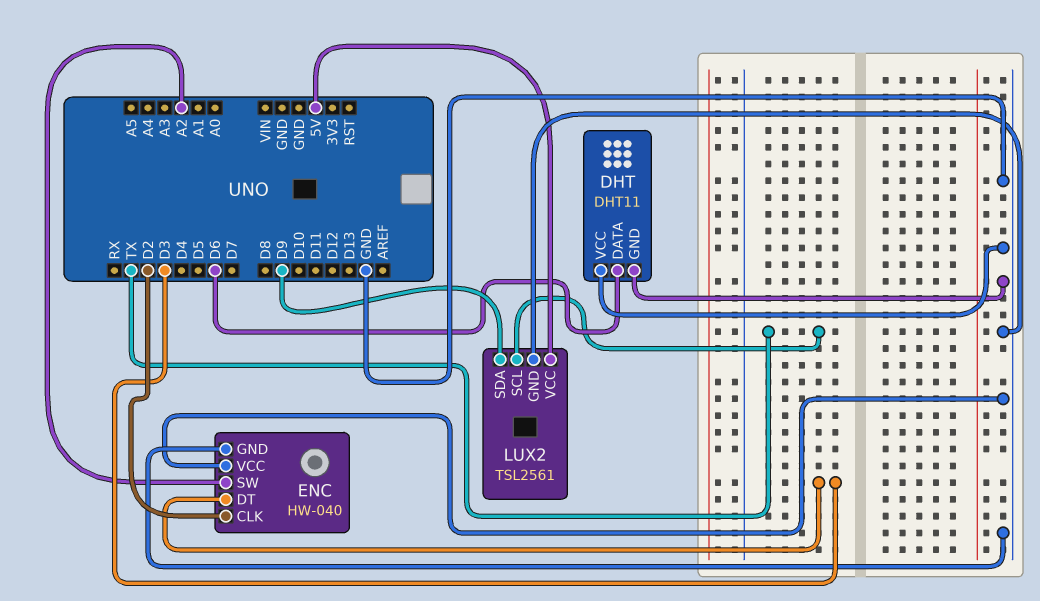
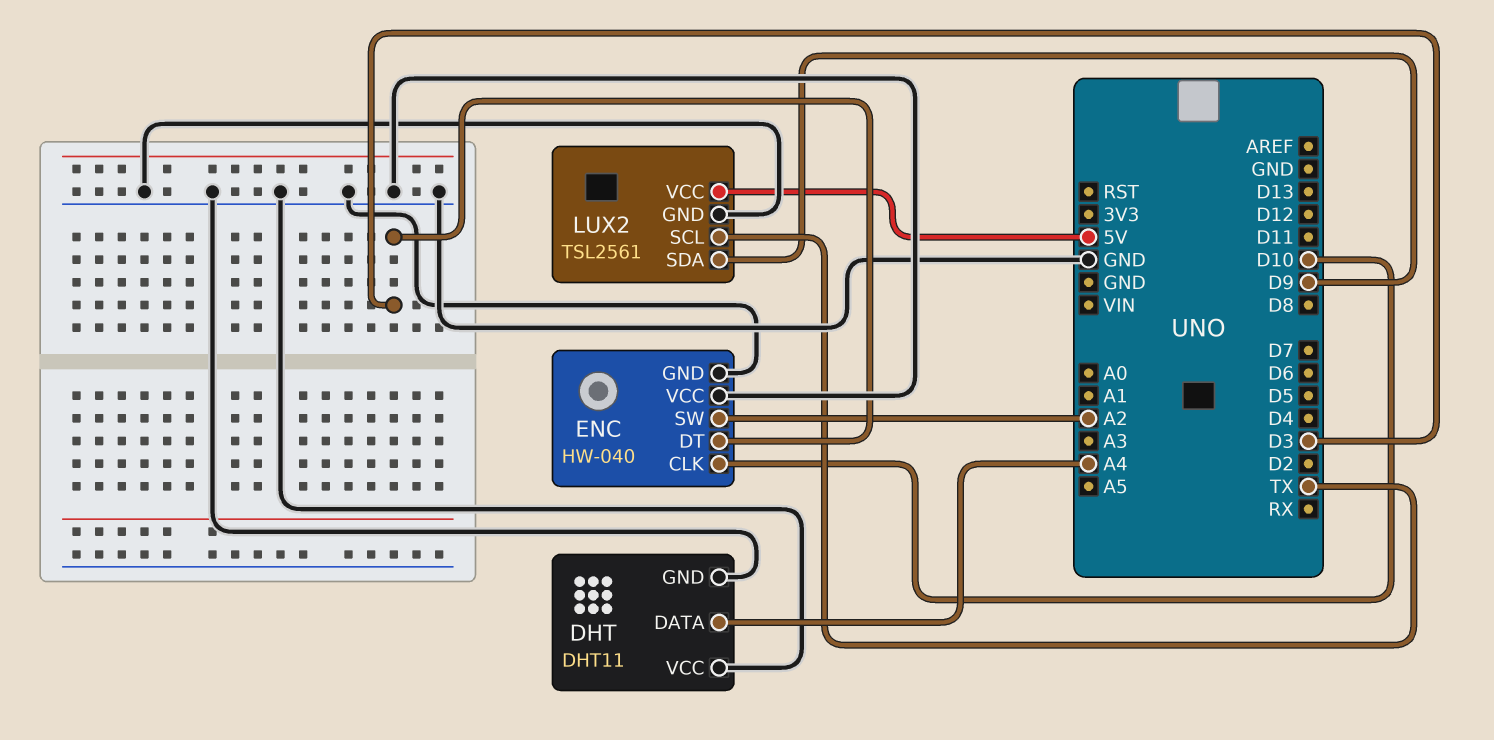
DHT pin DATA: D6 -> A4
ENC pin CLK: D2 -> D10

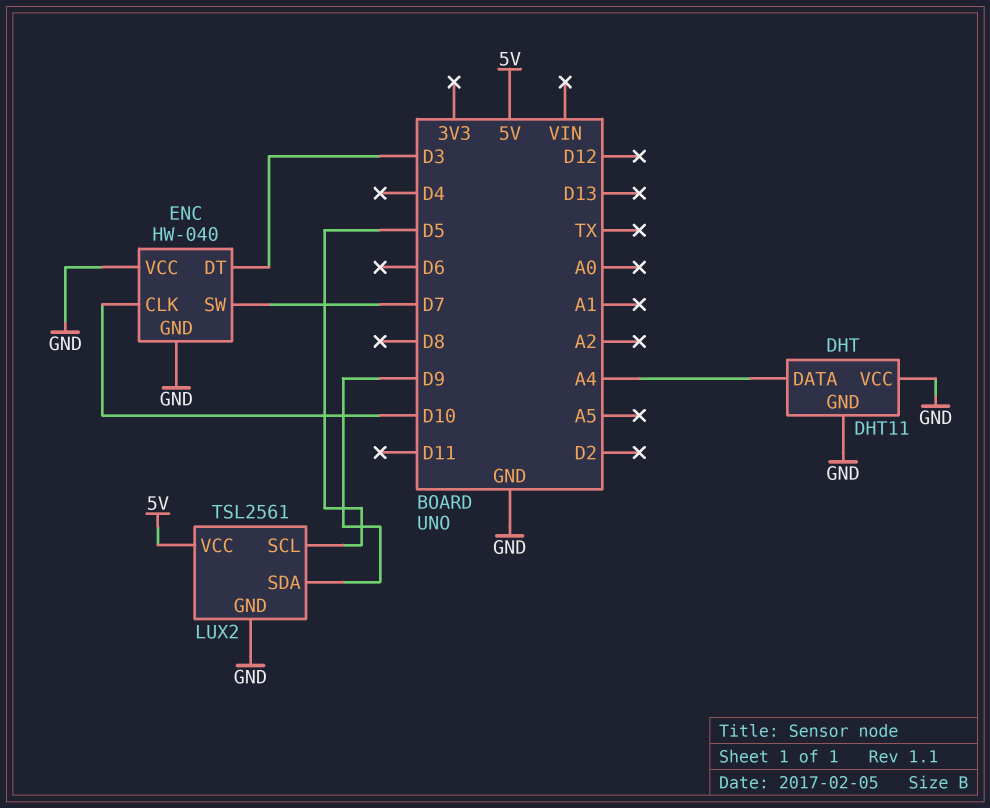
ENC pin SW: A2 -> D7
LUX2 pin SCL: TX -> D5

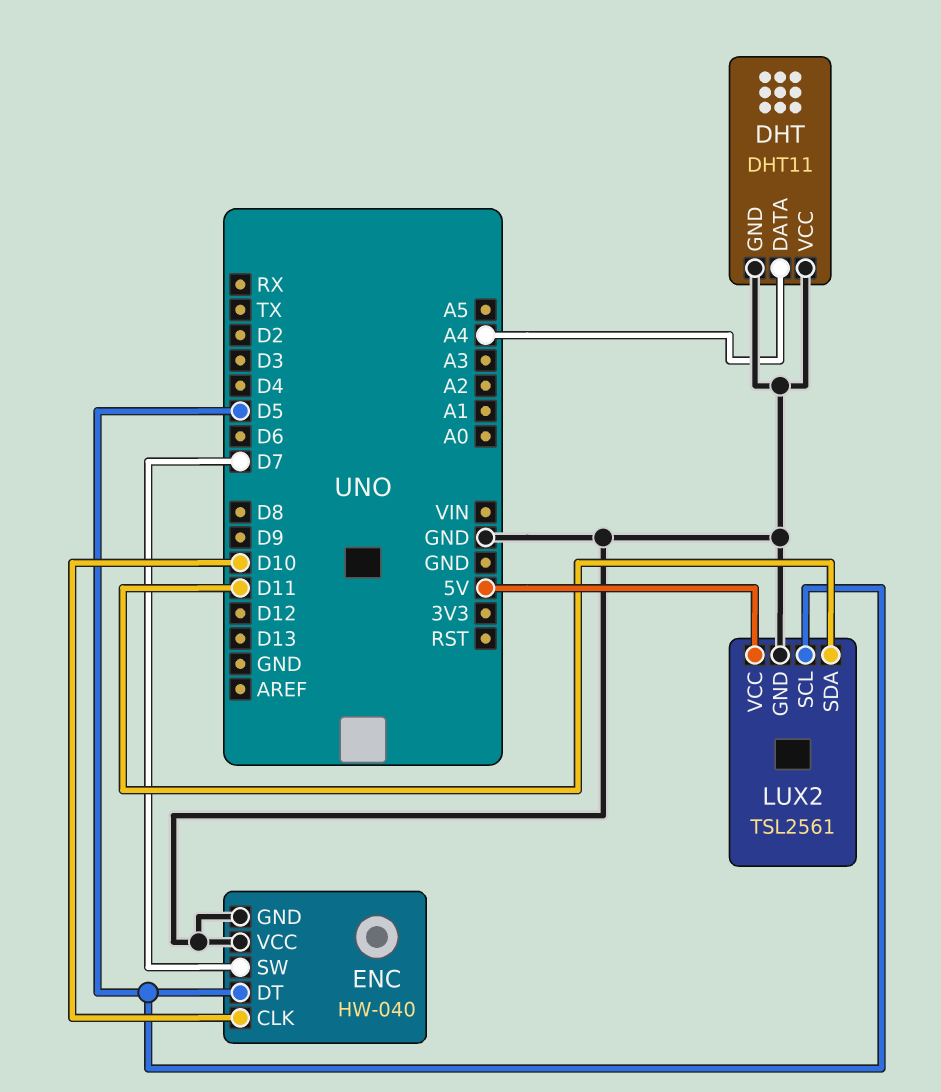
ENC pin DT: D3 -> D5
LUX2 pin SDA: D9 -> D11

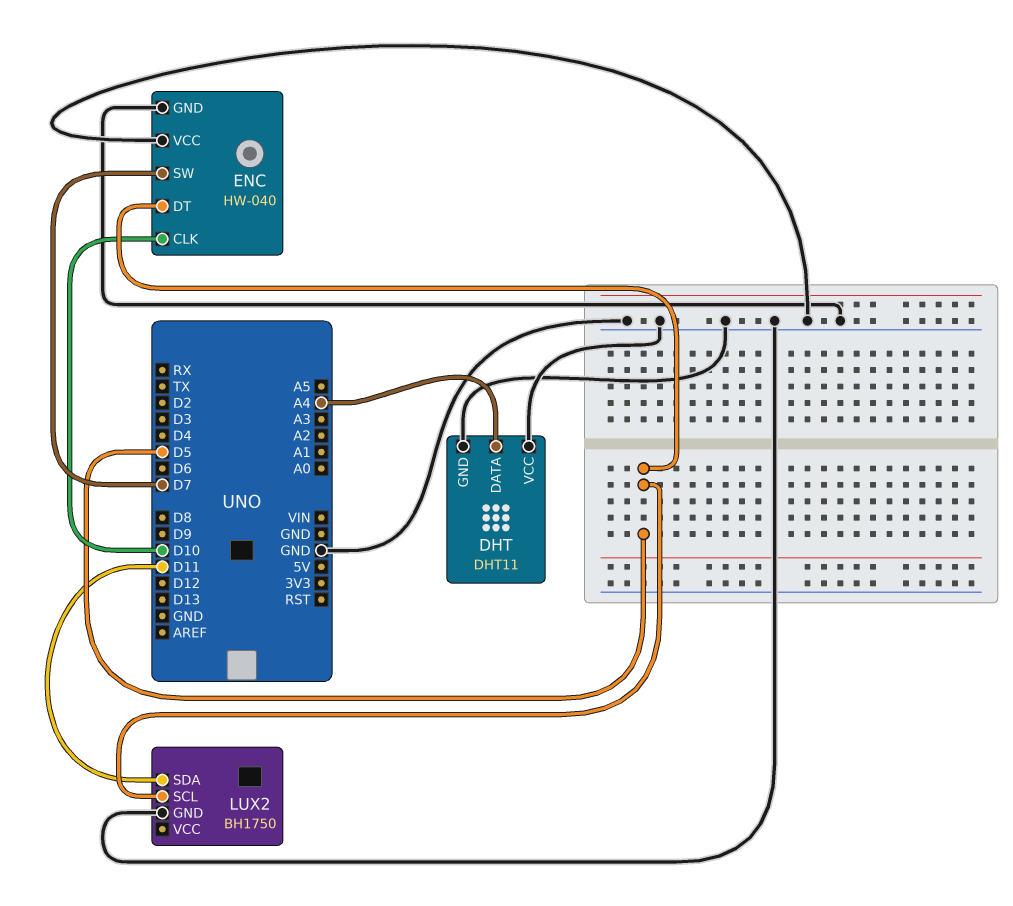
LUX2: TSL2561 -> BH1750
LUX2 pin VCC: 5V -> none

